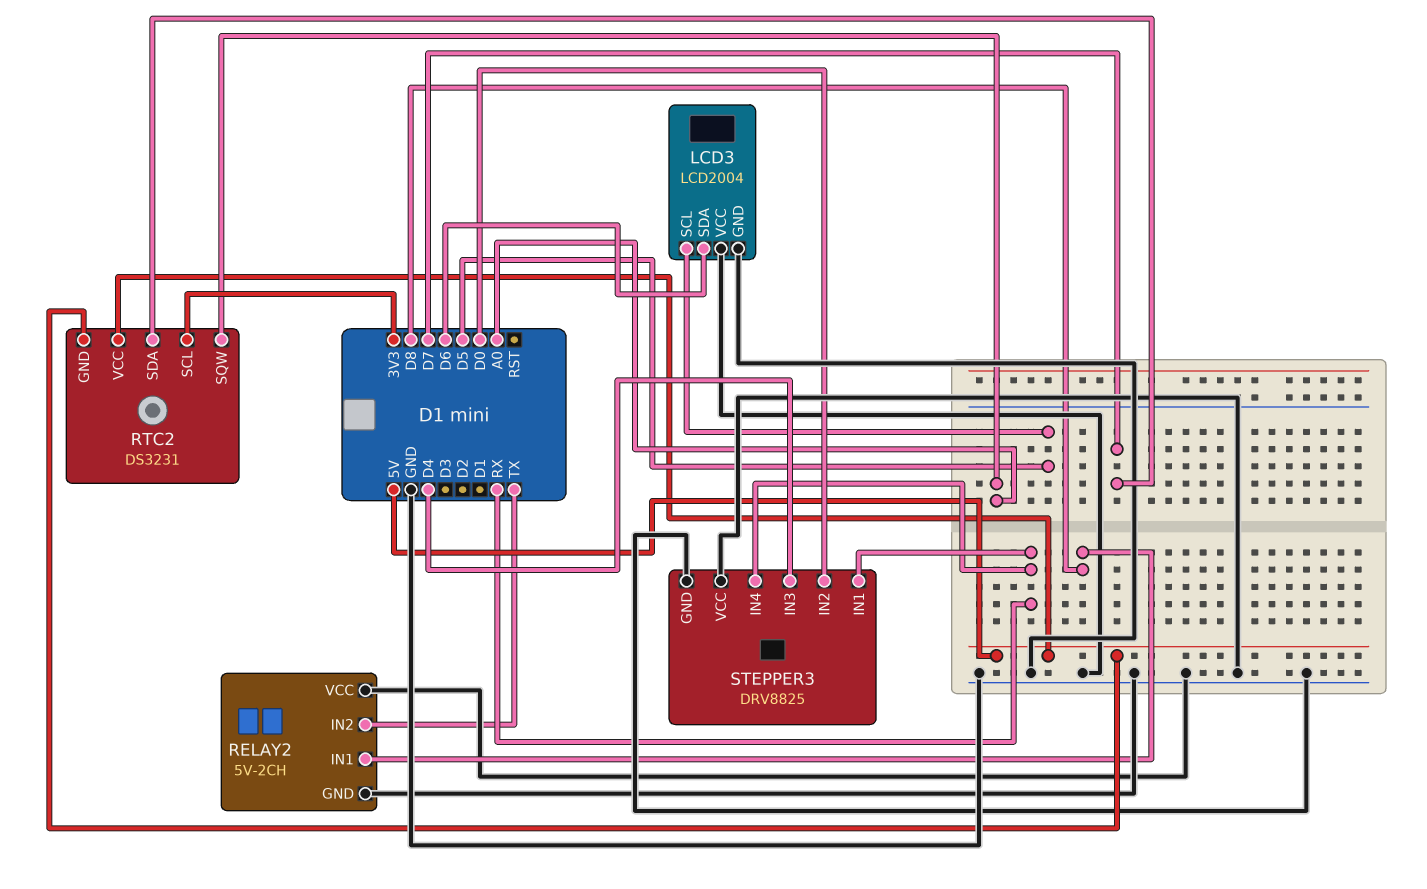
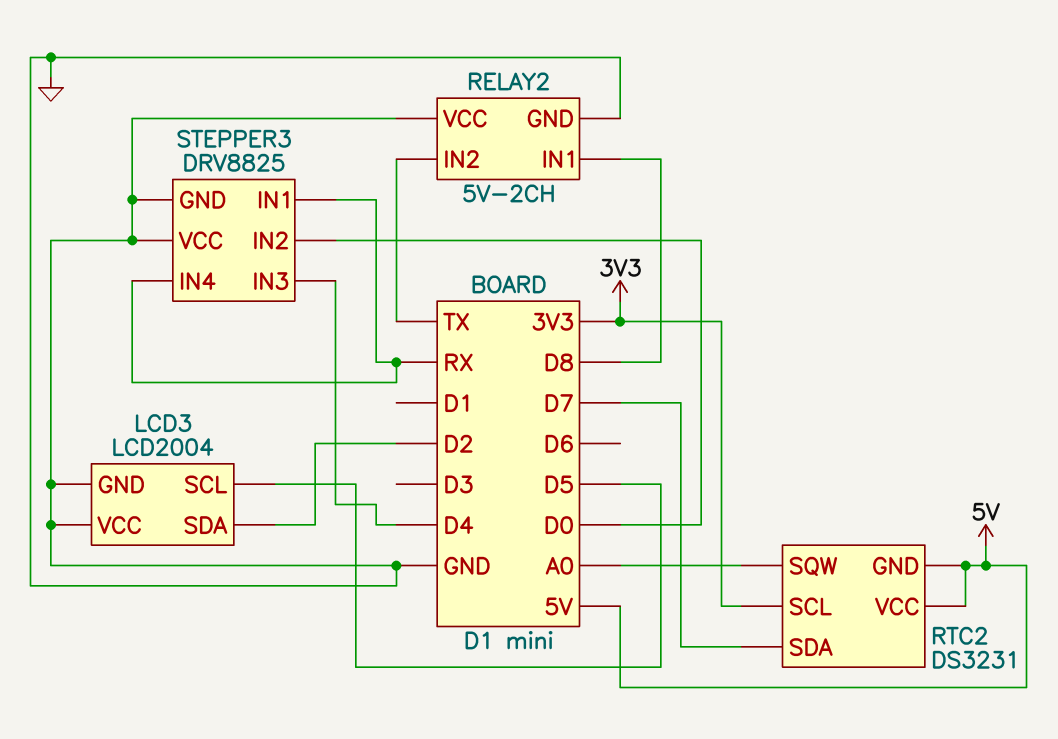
LCD3 pin SDA: D6 -> D2

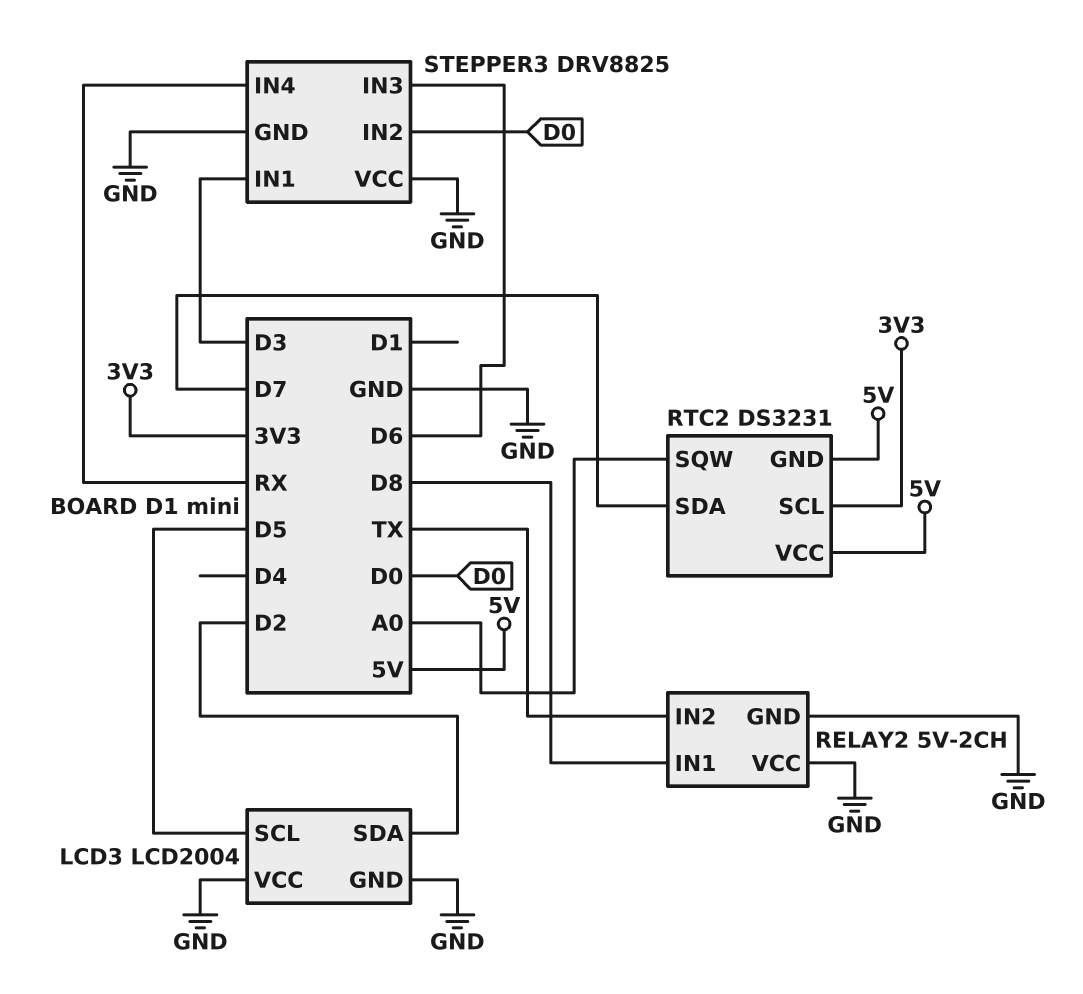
STEPPER3 pin IN1: RX -> D3
STEPPER3 pin IN3: D4 -> D6

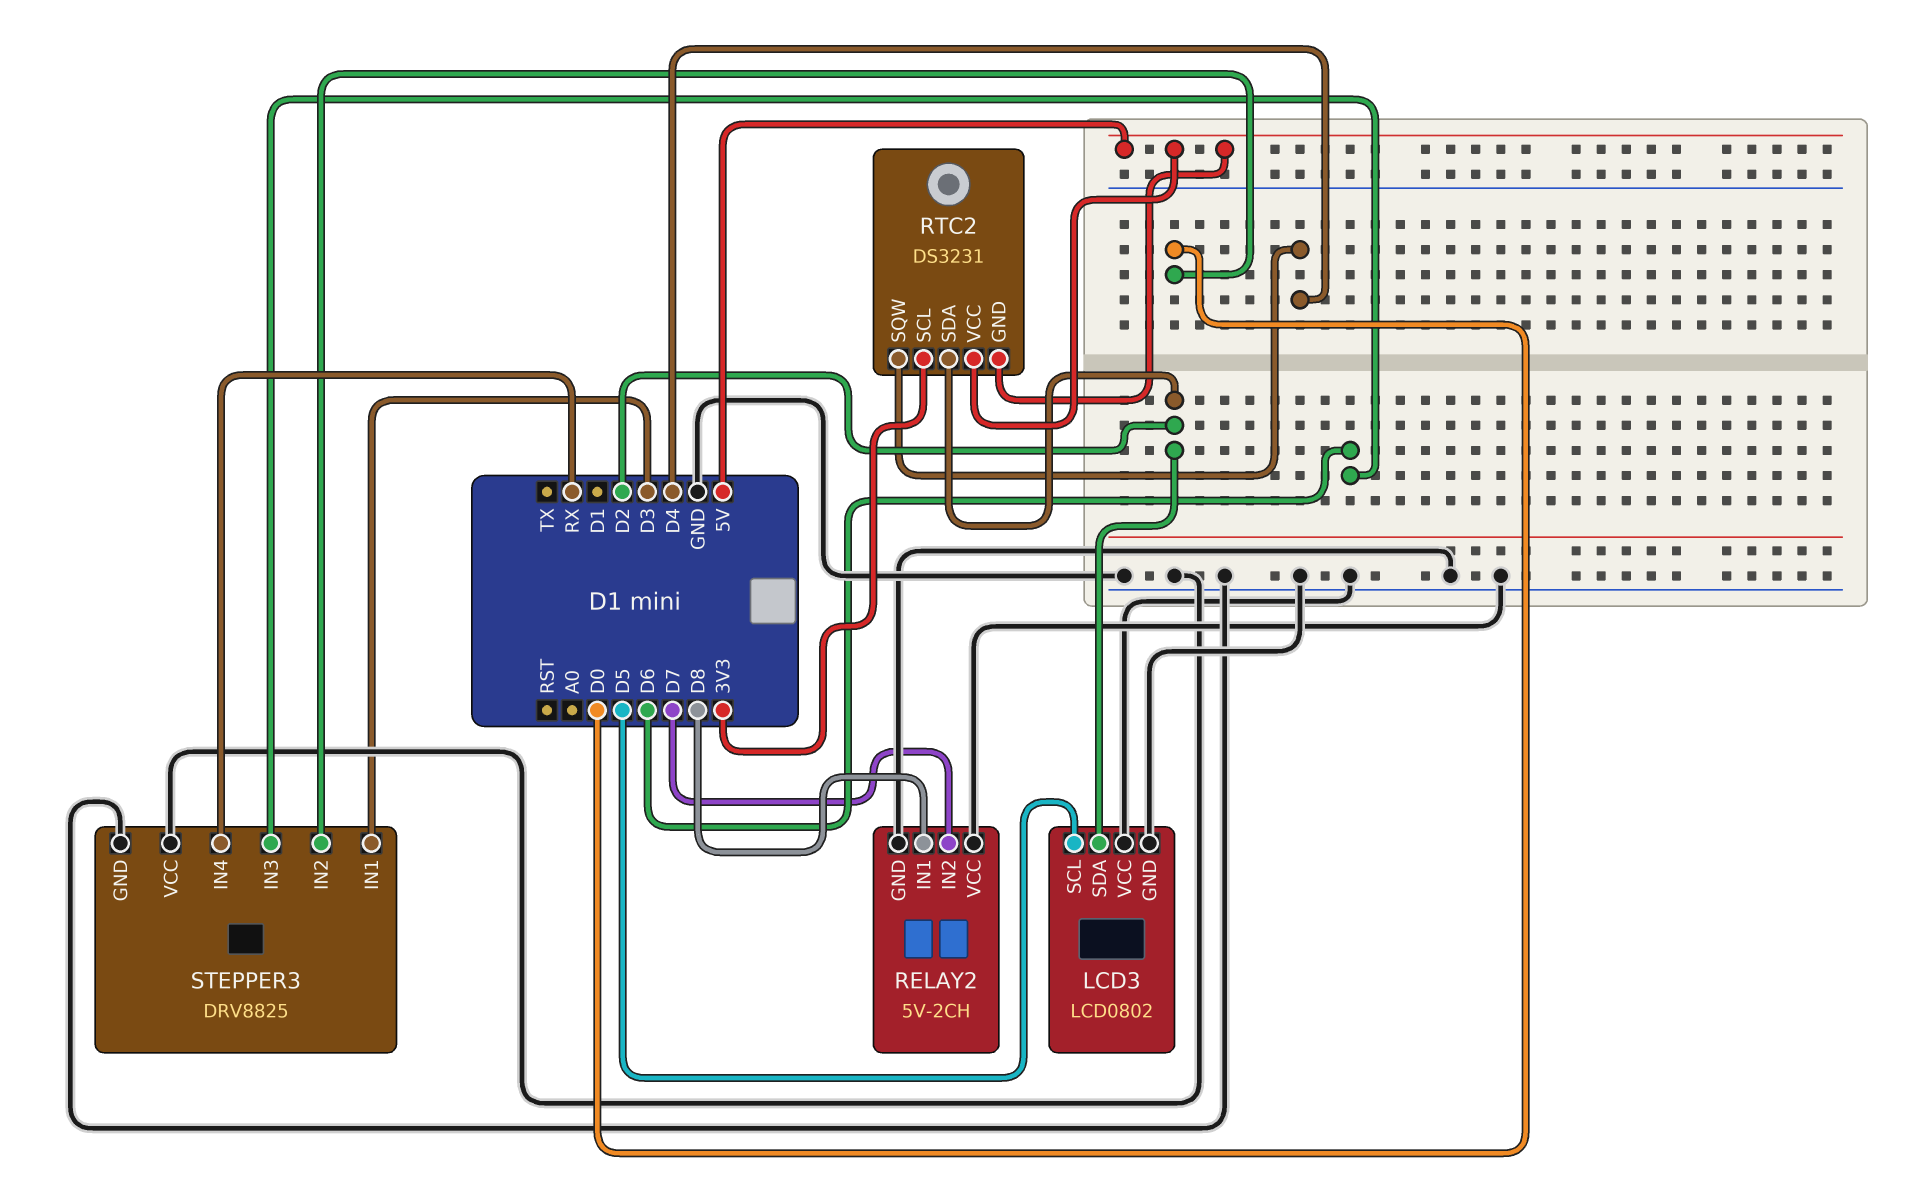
LCD3: LCD2004 -> LCD0802
RELAY2 pin IN2: TX -> D7
RTC2 pin SDA: D7 -> D2
RTC2 pin SQW: A0 -> D4

